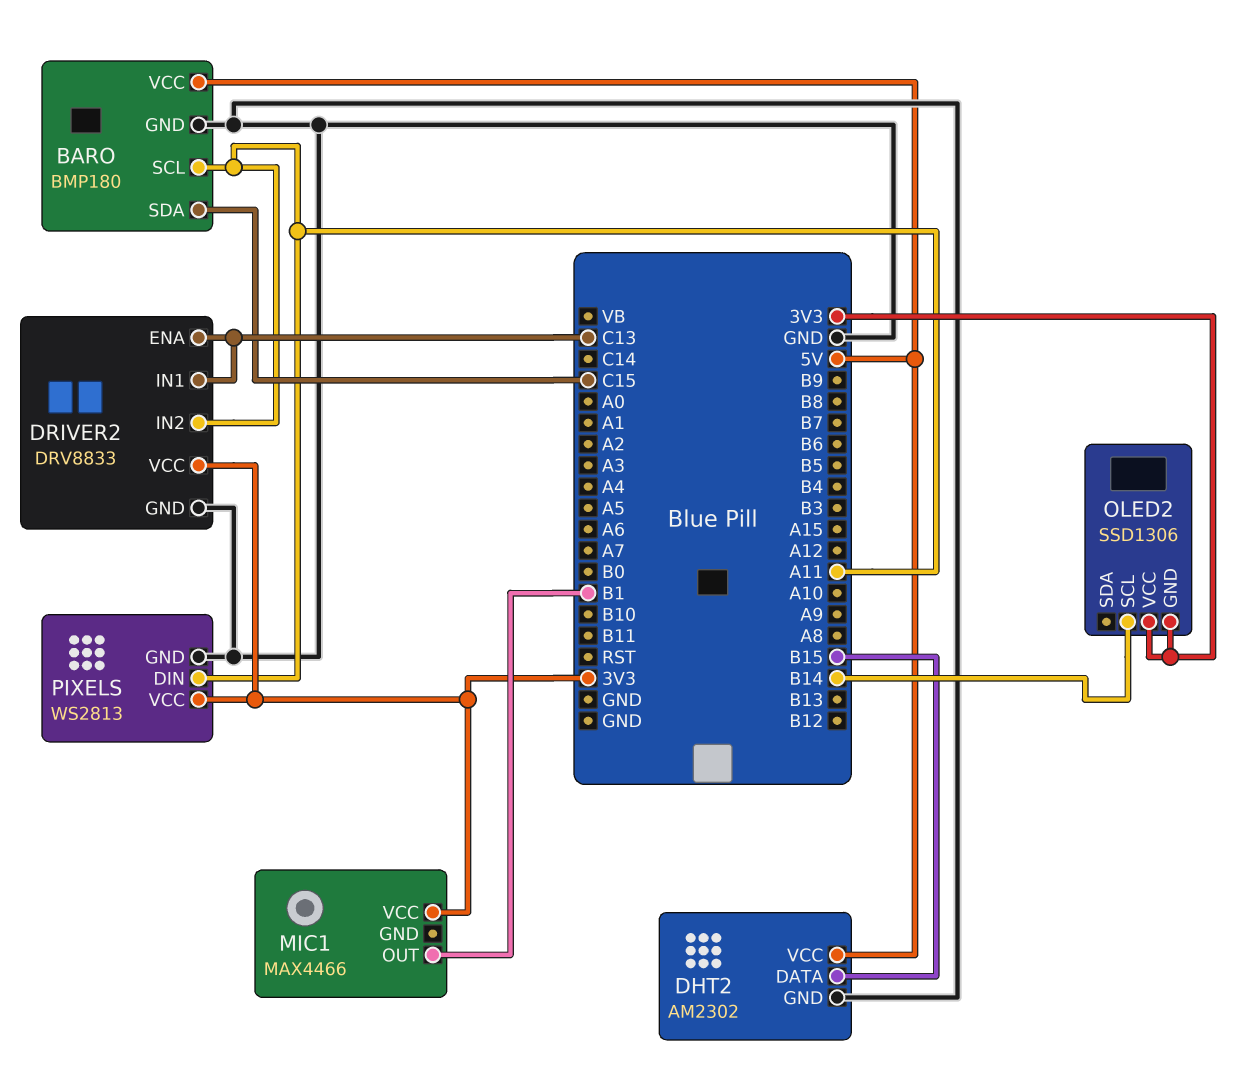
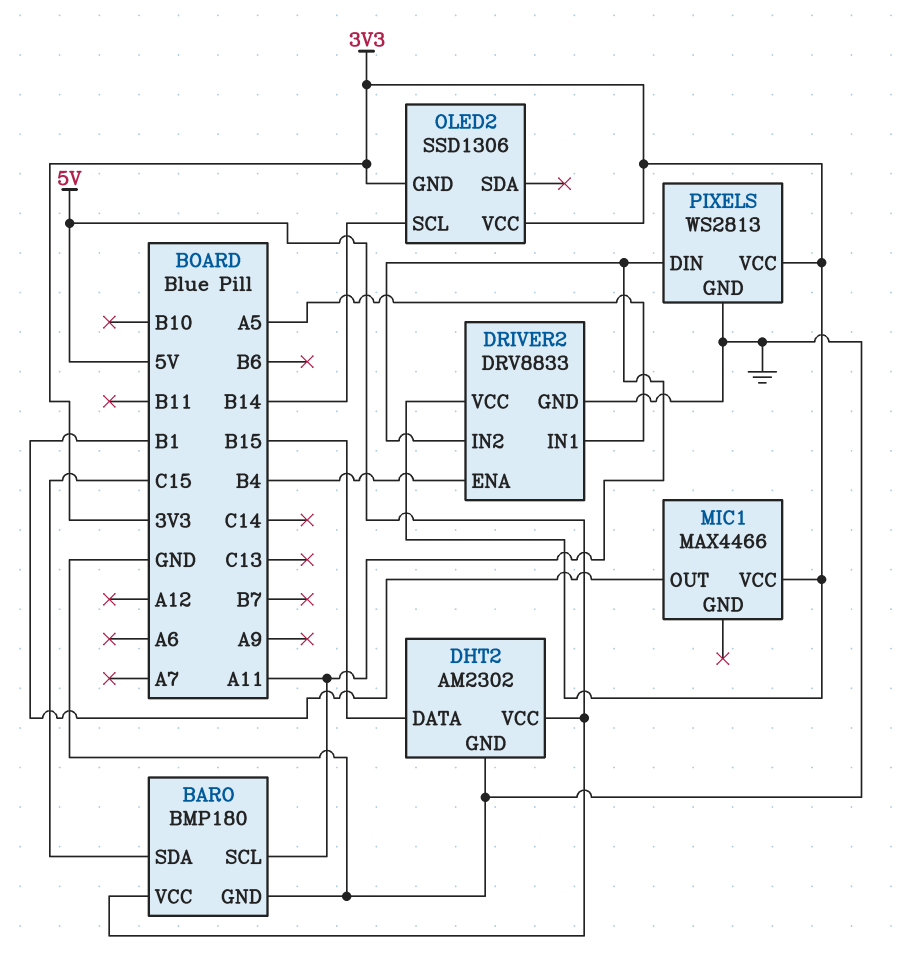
DRIVER2 pin ENA: C13 -> B4
DRIVER2 pin IN1: C13 -> A5

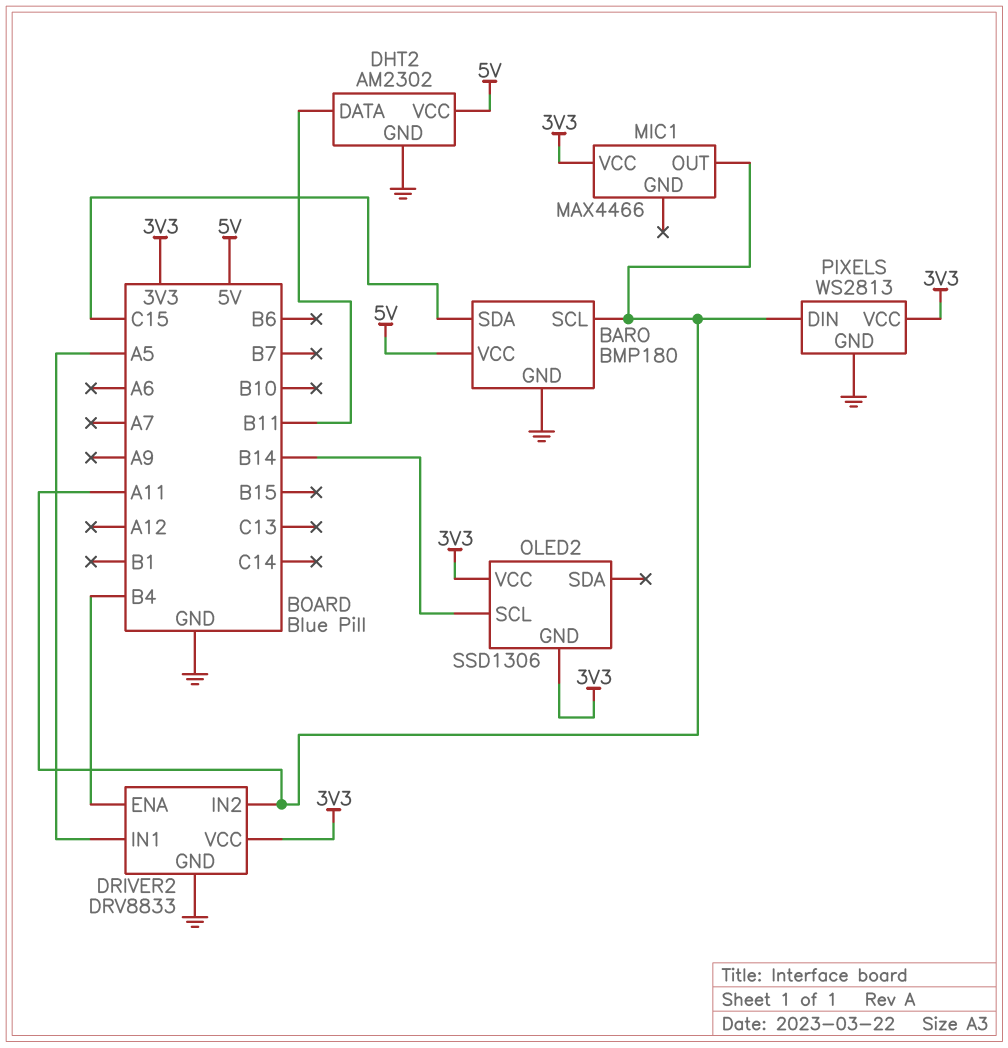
DHT2 pin DATA: B15 -> B11
MIC1 pin OUT: B1 -> A11

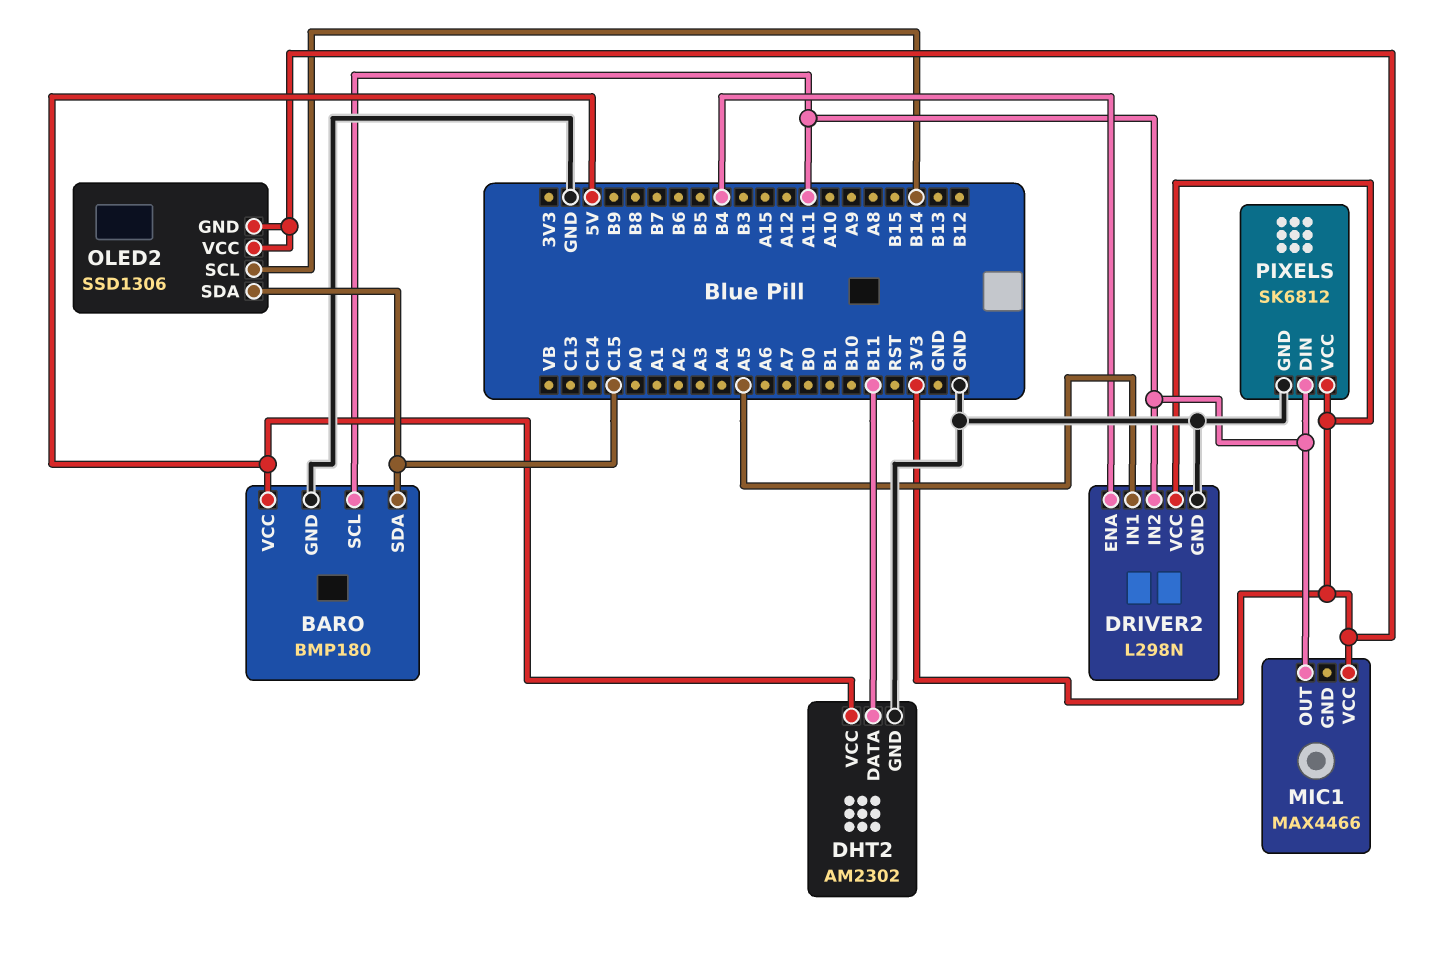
DRIVER2: DRV8833 -> L298N
OLED2 pin SDA: none -> C15
PIXELS: WS2813 -> SK6812

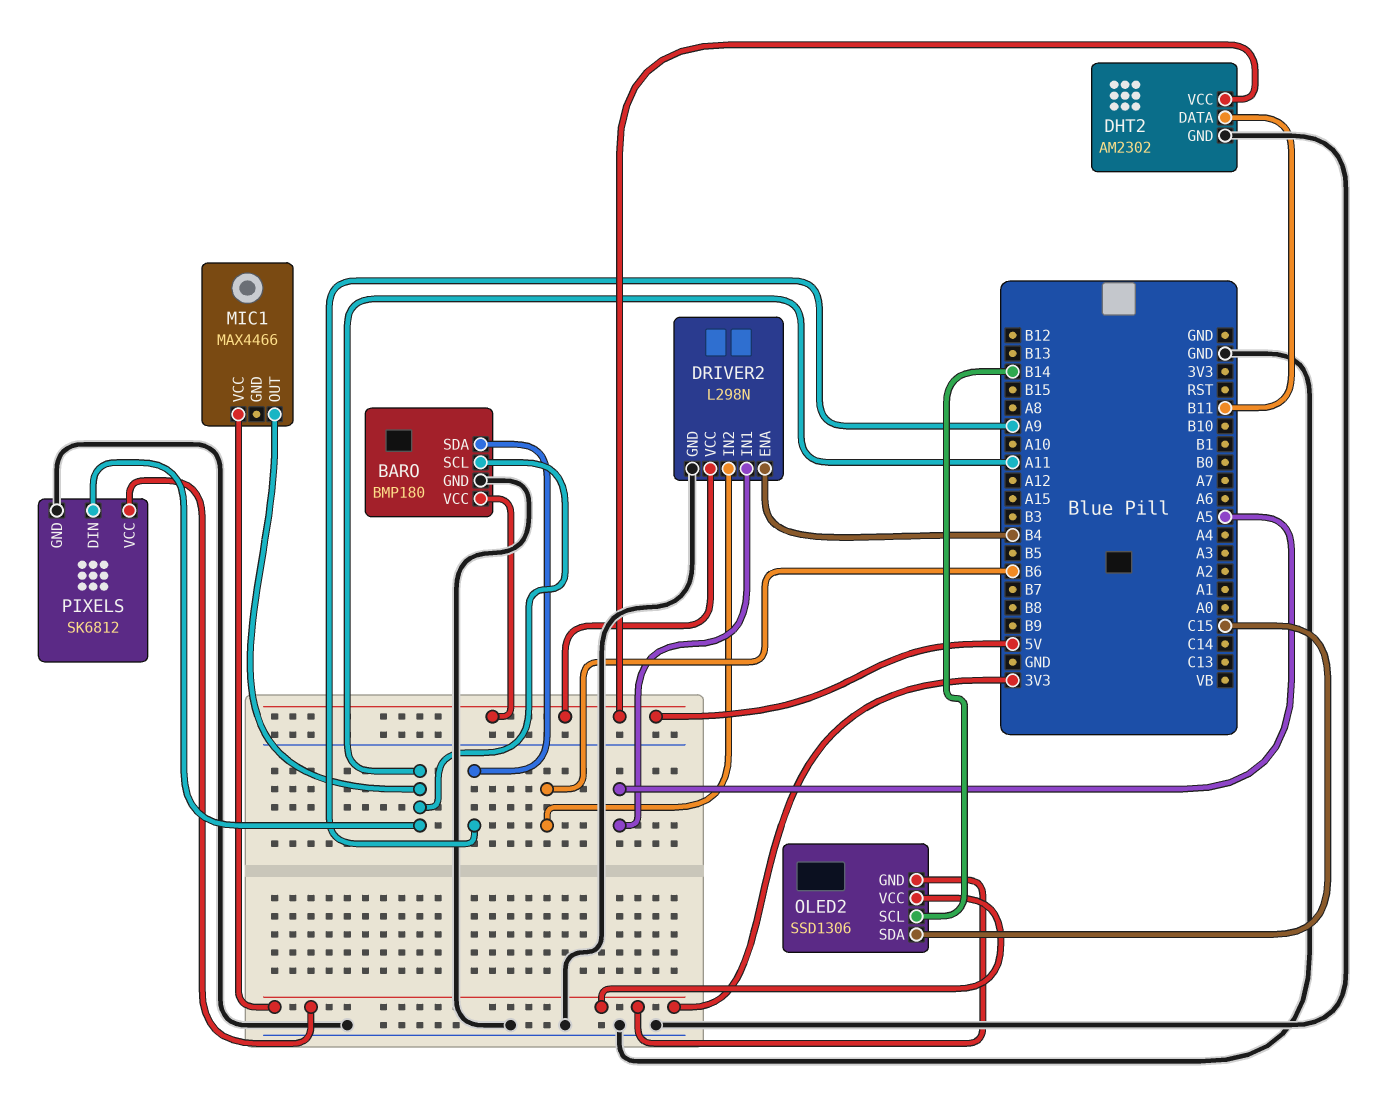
BARO pin SDA: C15 -> A9
DRIVER2 pin IN2: A11 -> B6
DRIVER2 pin VCC: 3V3 -> 5V

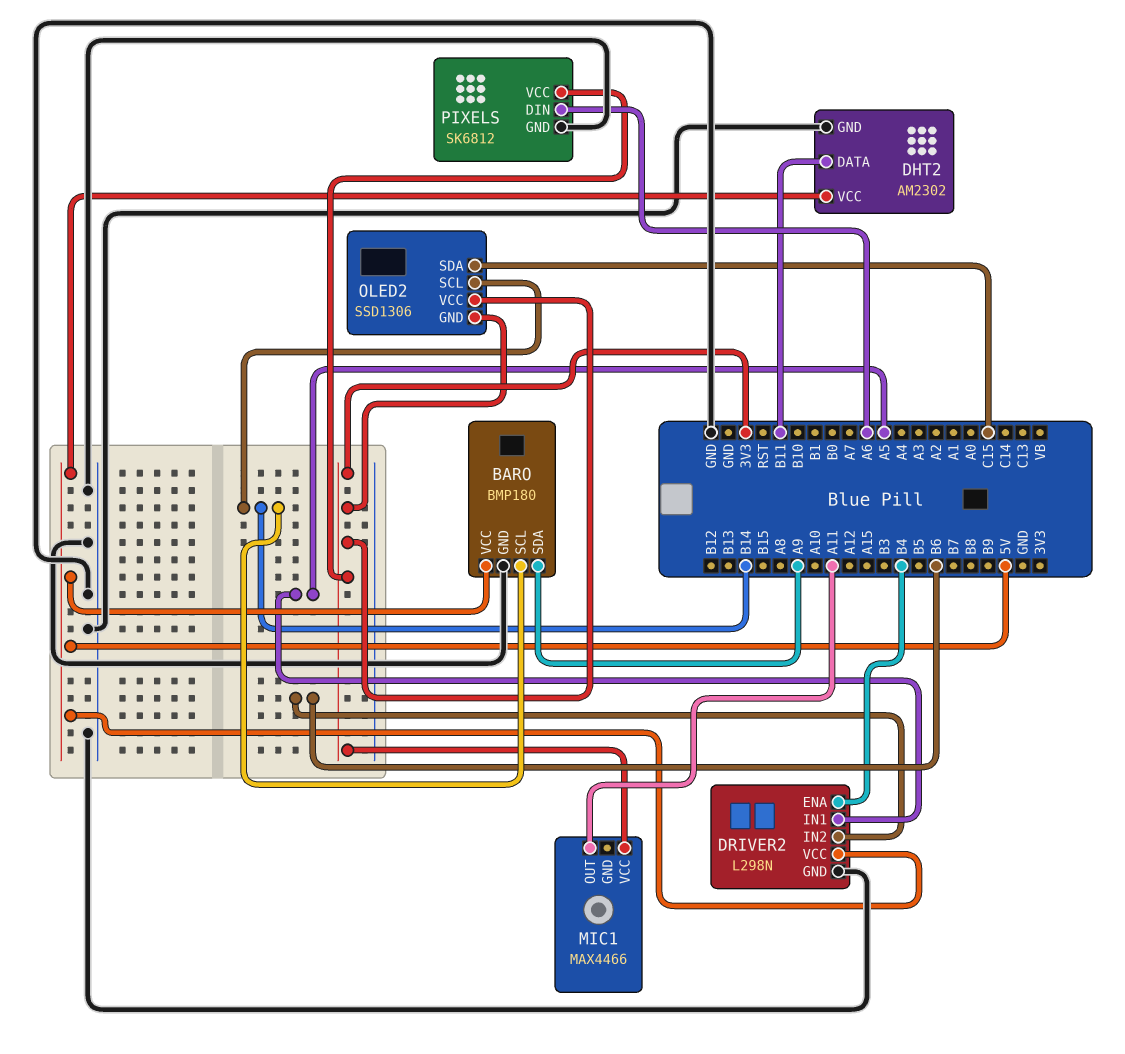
BARO pin SCL: A11 -> B14
PIXELS pin DIN: A11 -> A6

